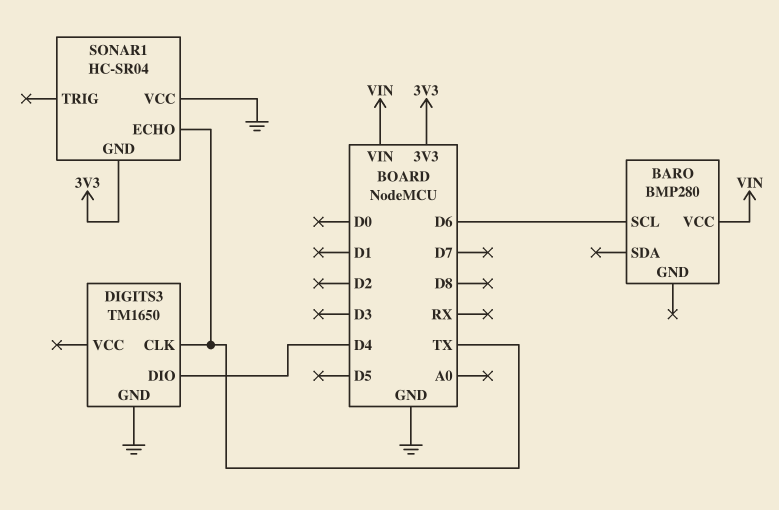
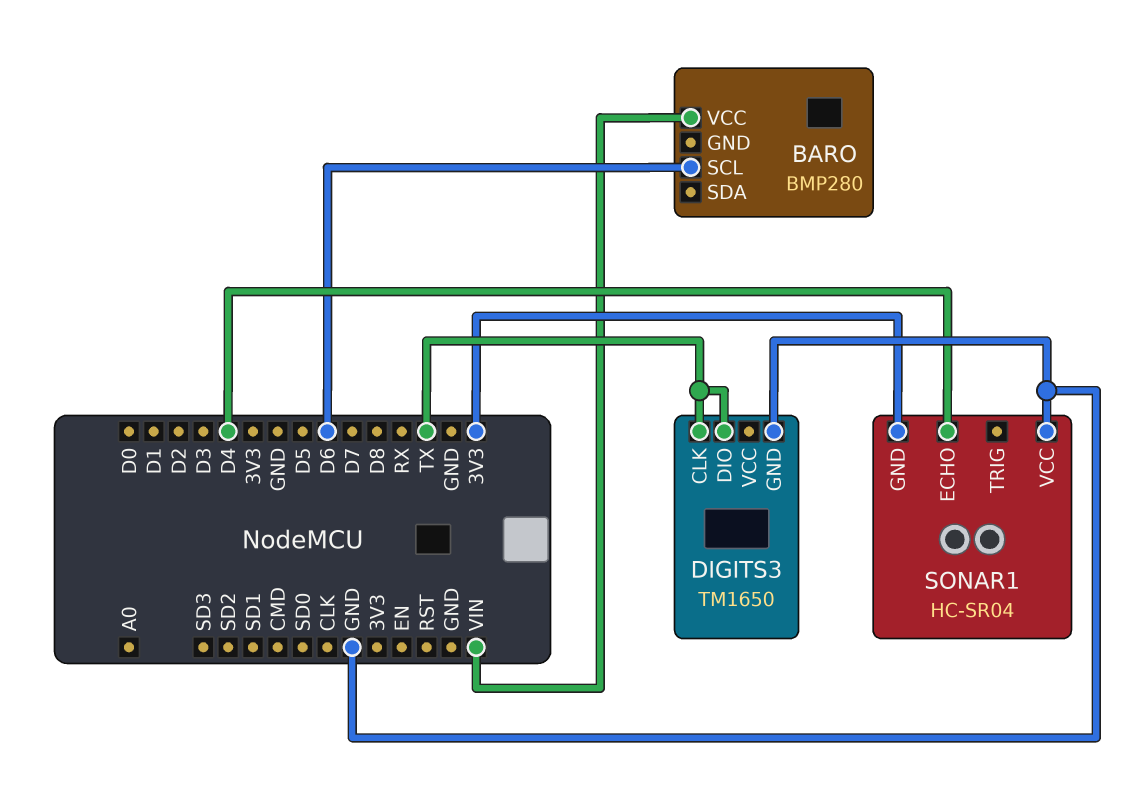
DIGITS3 pin DIO: D4 -> TX
SONAR1 pin ECHO: TX -> D4

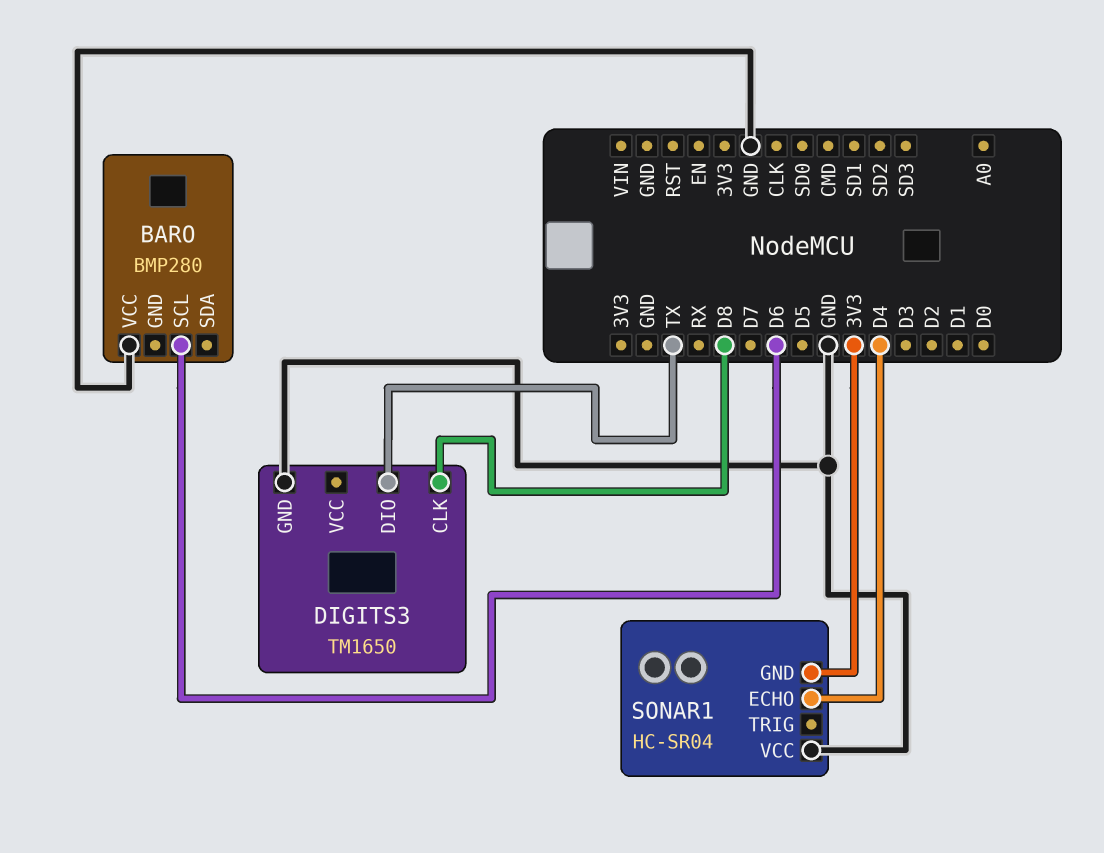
BARO pin VCC: VIN -> GND
DIGITS3 pin CLK: TX -> D8

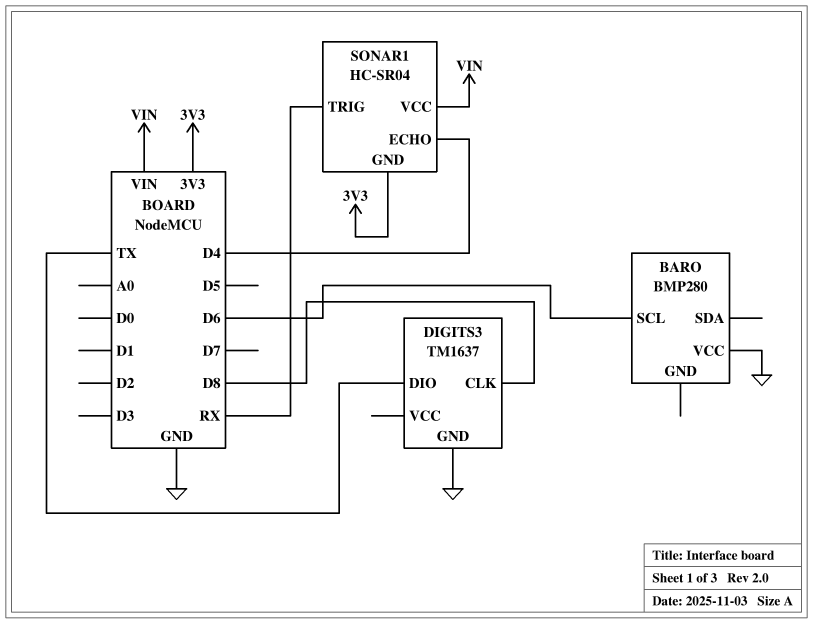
DIGITS3: TM1650 -> TM1637
SONAR1 pin TRIG: none -> RX
SONAR1 pin VCC: GND -> VIN

